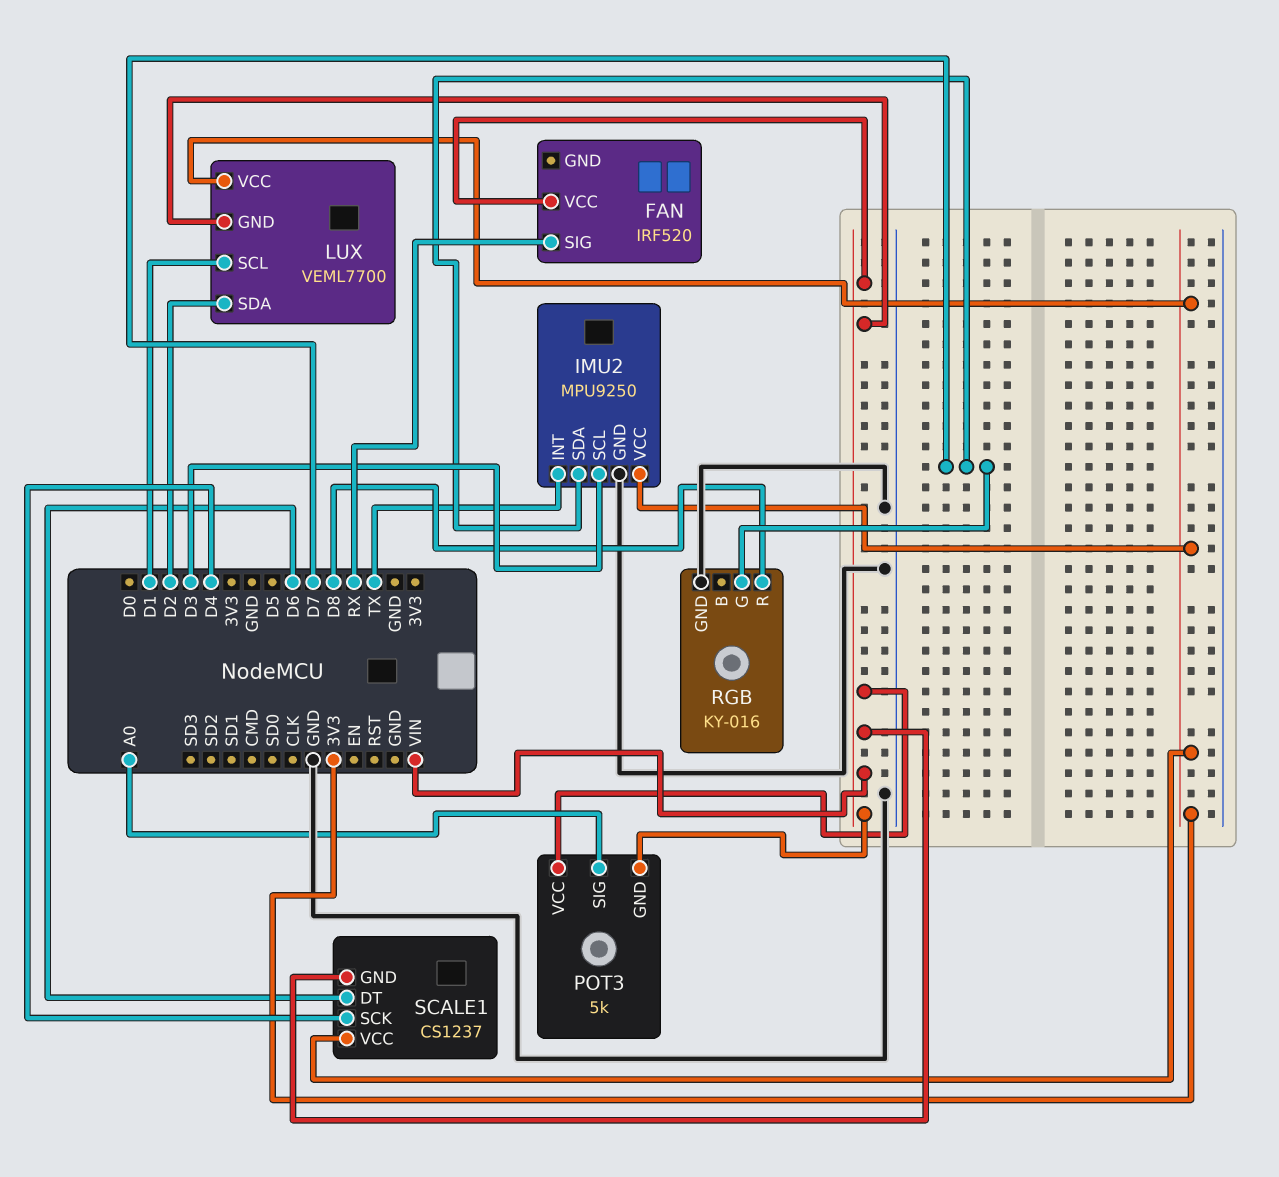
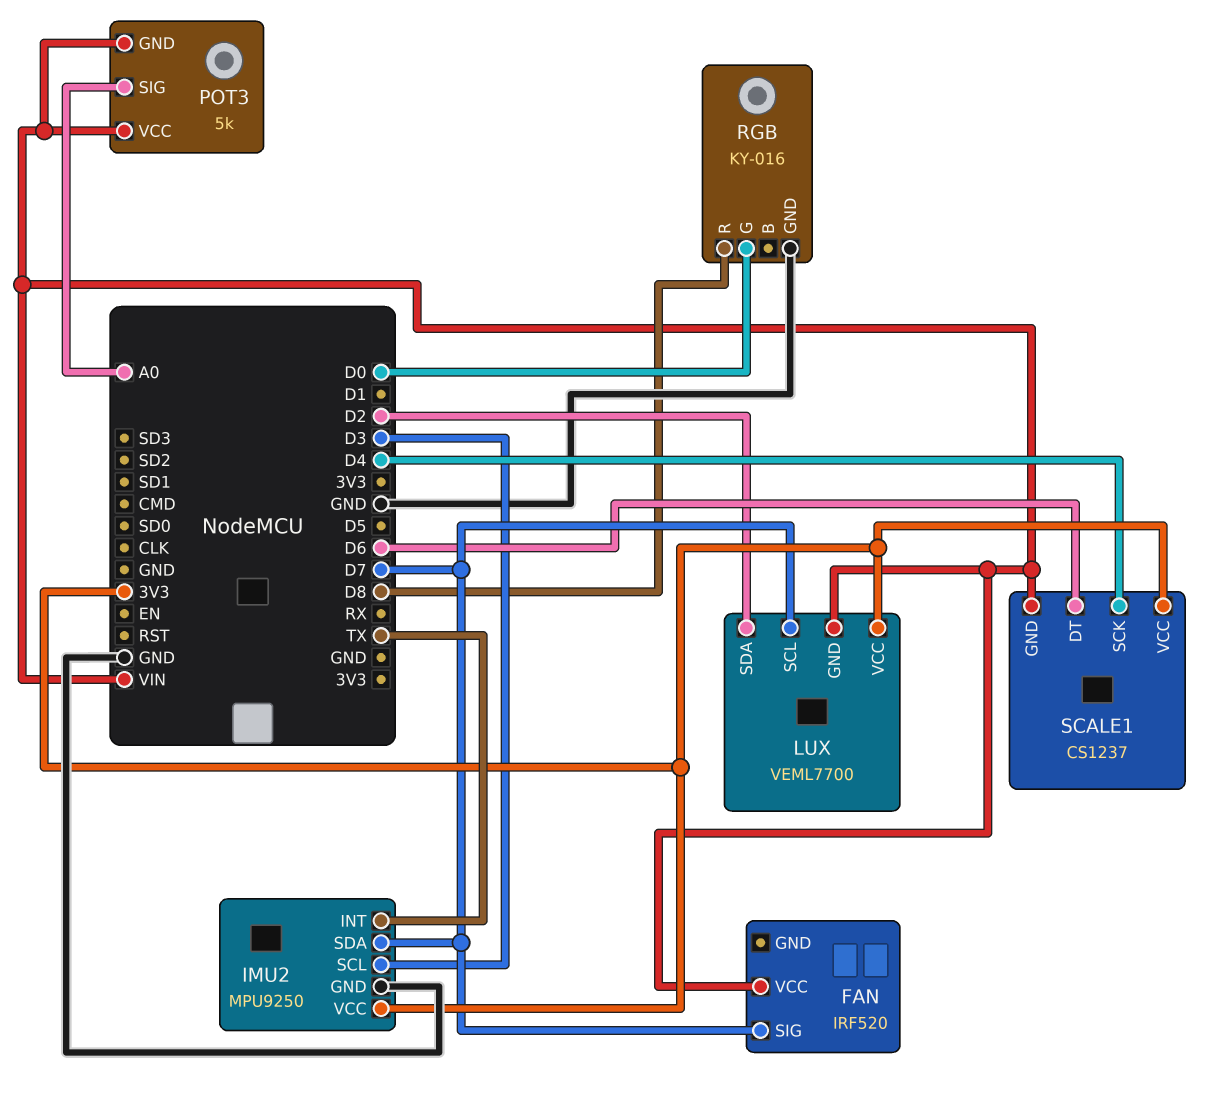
FAN pin SIG: RX -> D7
LUX pin SCL: D1 -> D7
RGB pin G: D7 -> D0

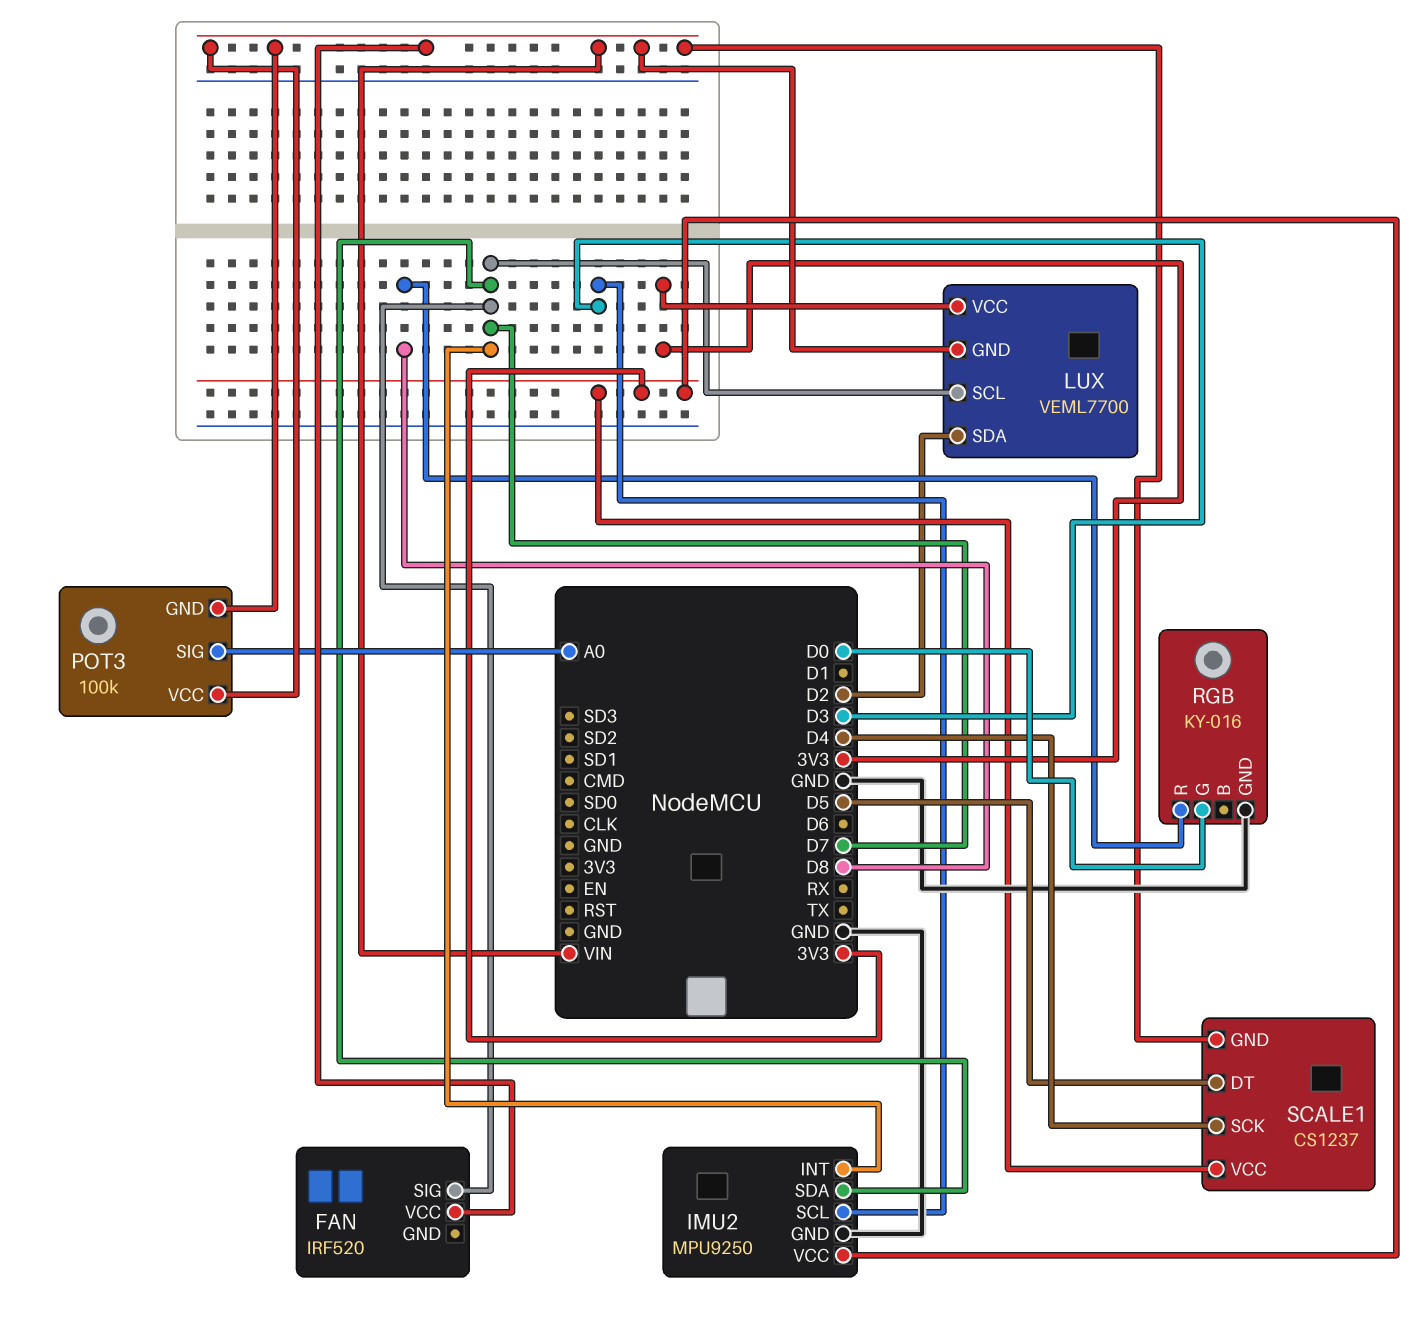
IMU2 pin INT: TX -> D7
POT3: 5k -> 100k
SCALE1 pin DT: D6 -> D5

